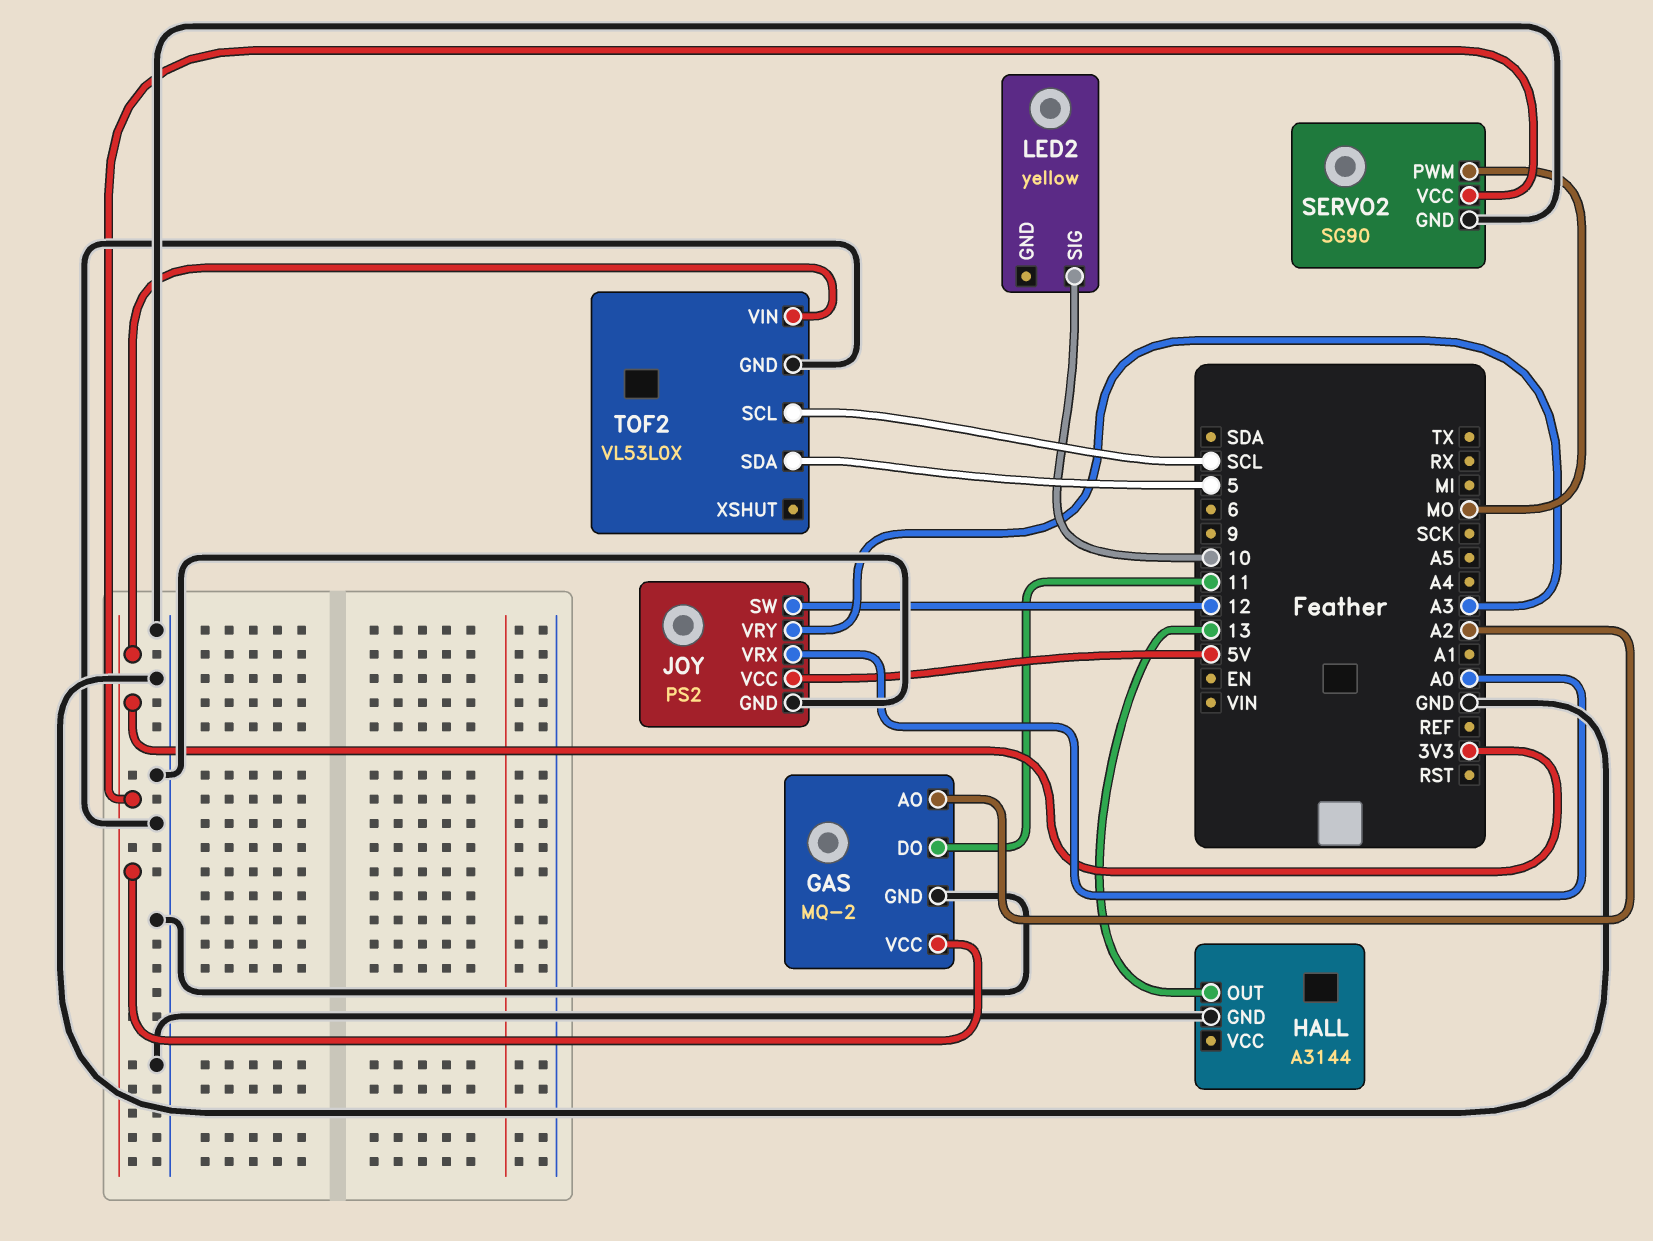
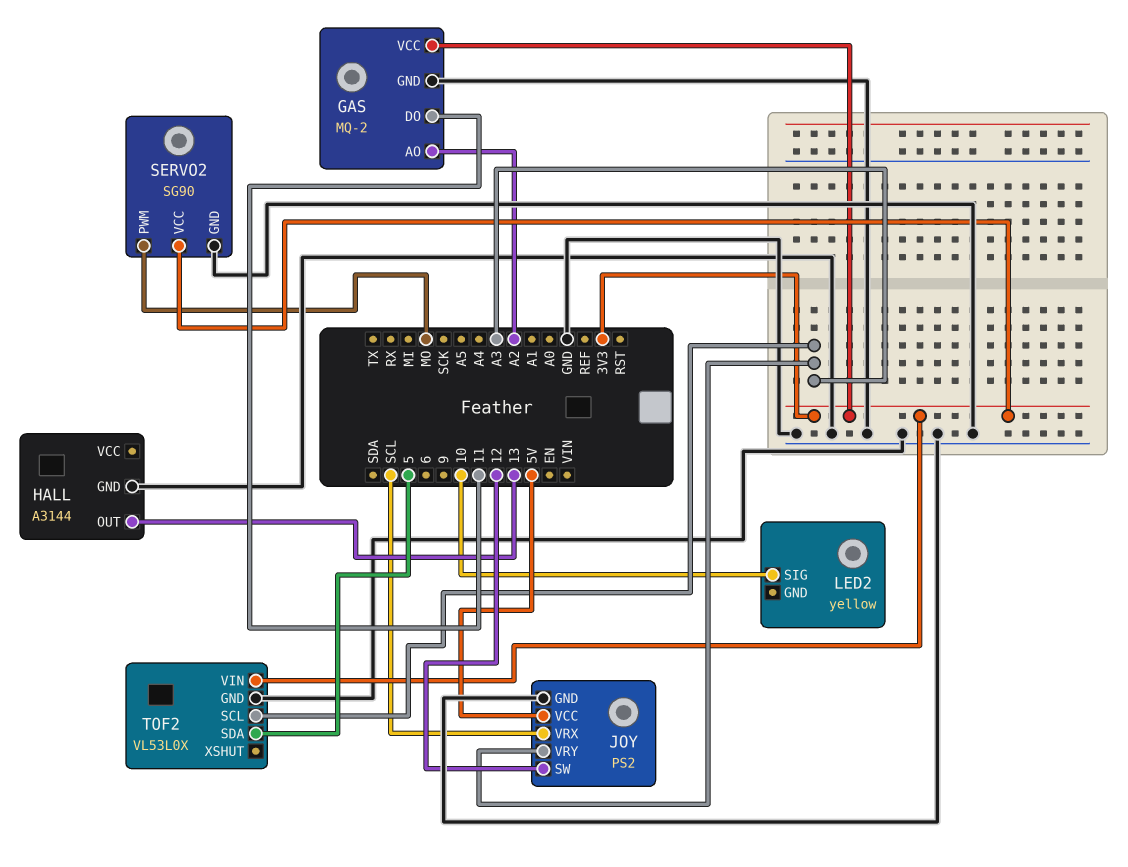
JOY pin VRX: A0 -> SCL
TOF2 pin SCL: SCL -> A3

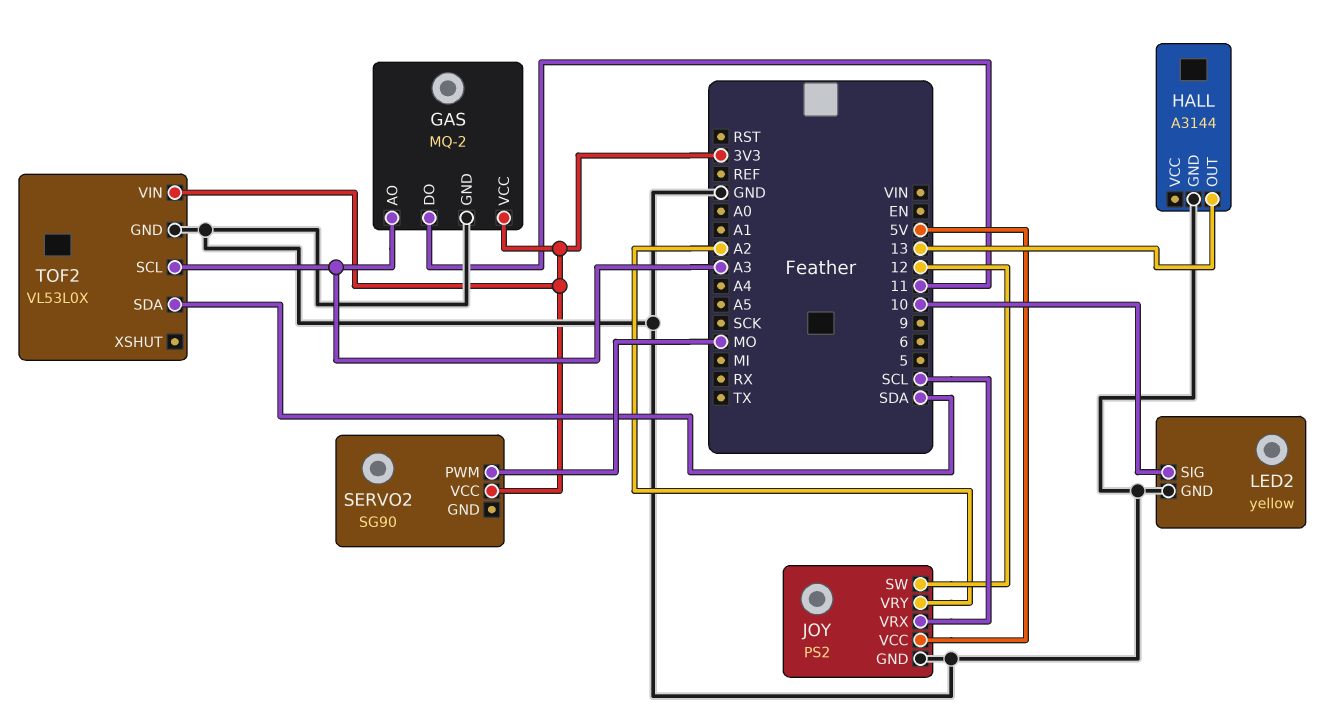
GAS pin AO: A2 -> A3
JOY pin VRY: A3 -> A2
LED2 pin GND: none -> GND
SERVO2 pin GND: GND -> none
TOF2 pin SDA: 5 -> SDA

